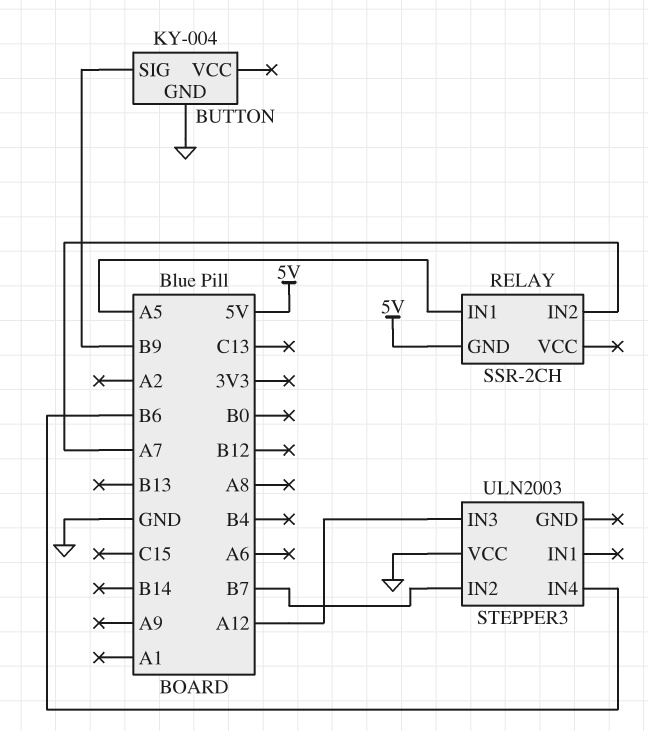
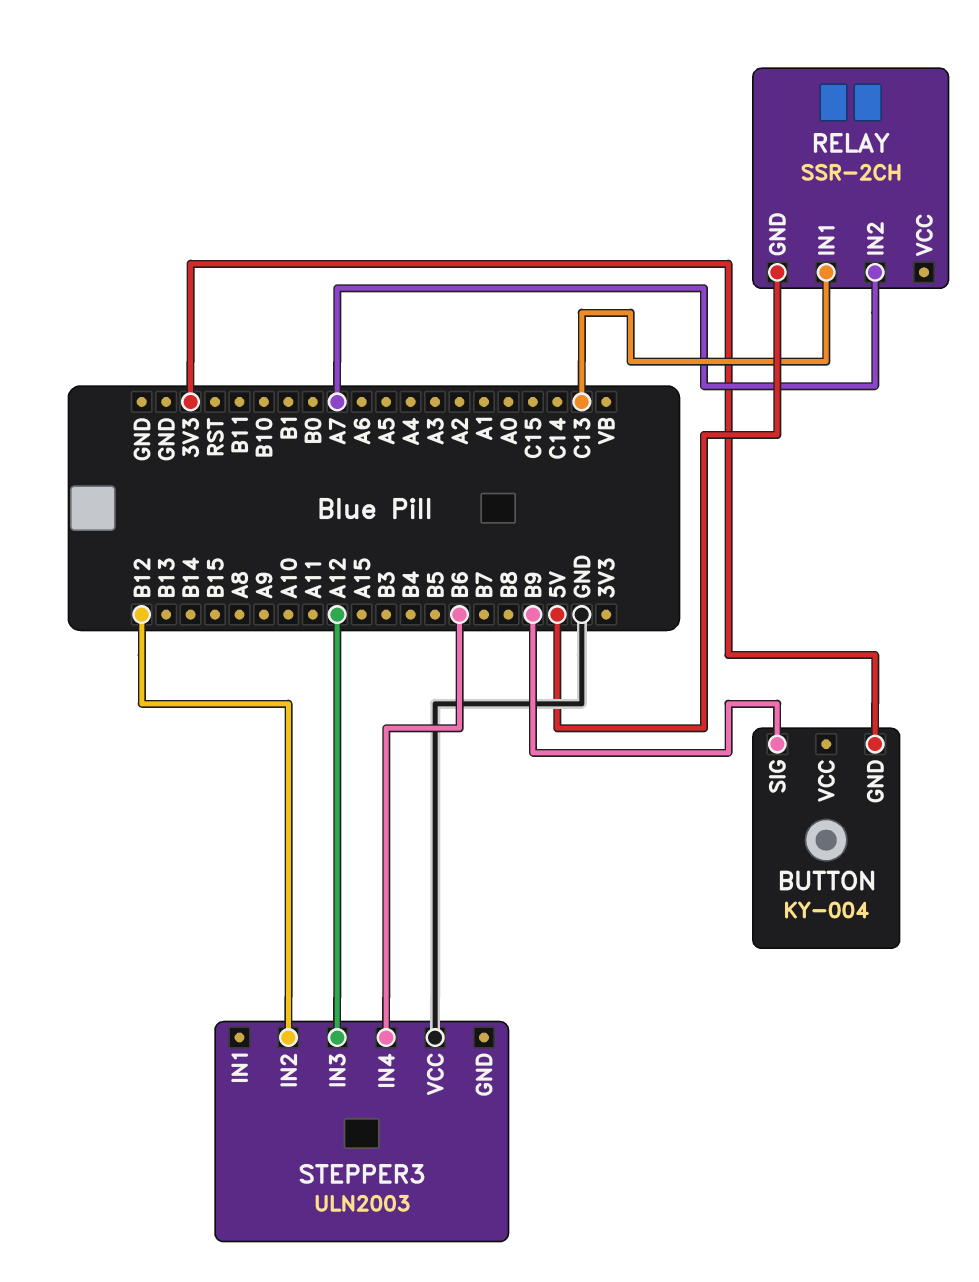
BUTTON pin GND: GND -> 3V3
RELAY pin IN1: A5 -> C13
STEPPER3 pin IN2: B7 -> B12

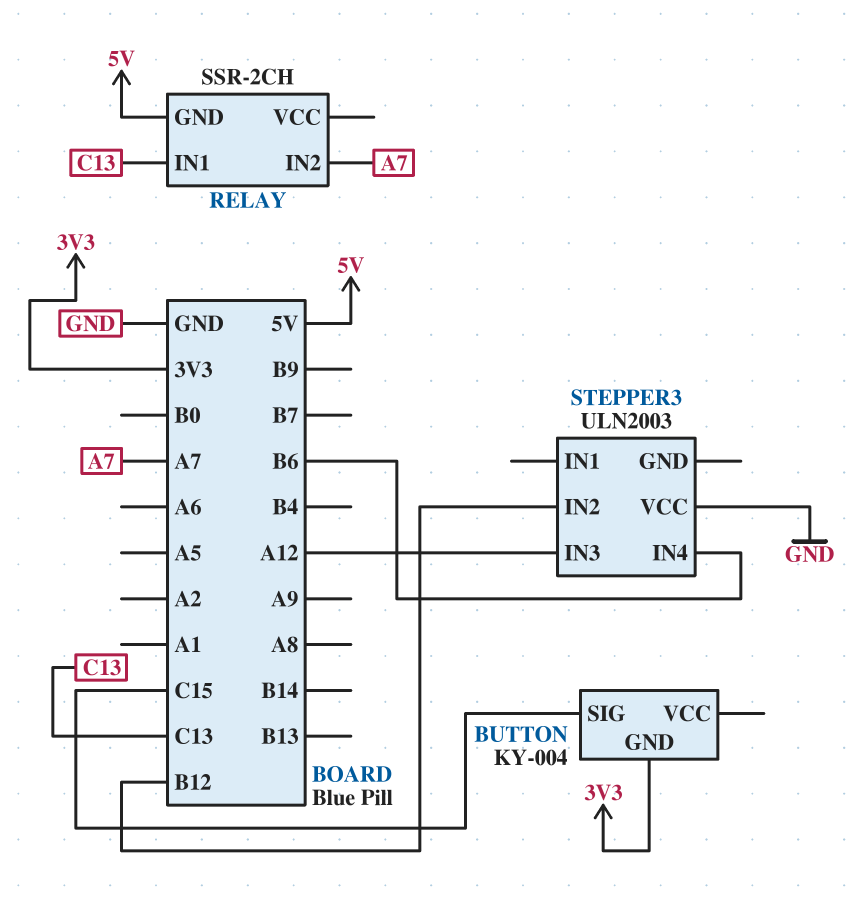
BUTTON pin SIG: B9 -> C15

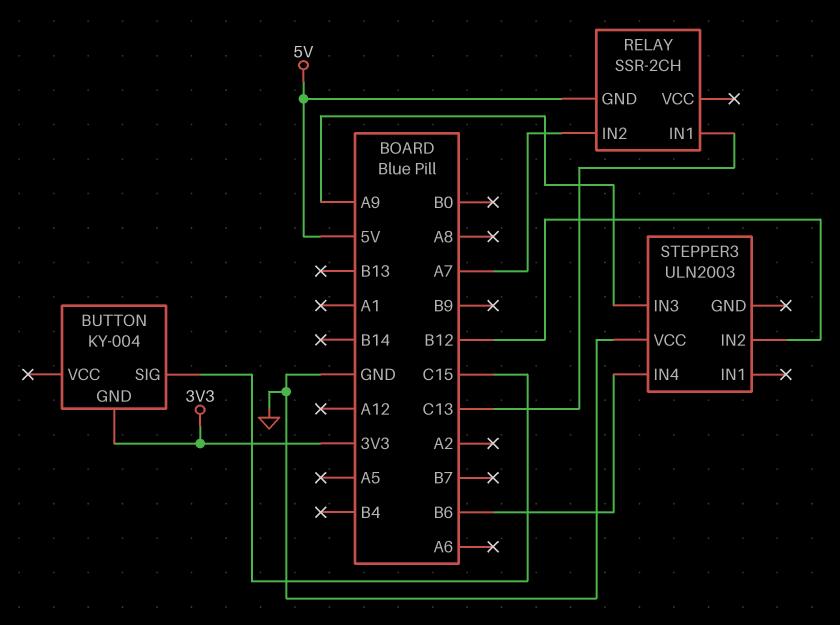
STEPPER3 pin IN3: A12 -> A9

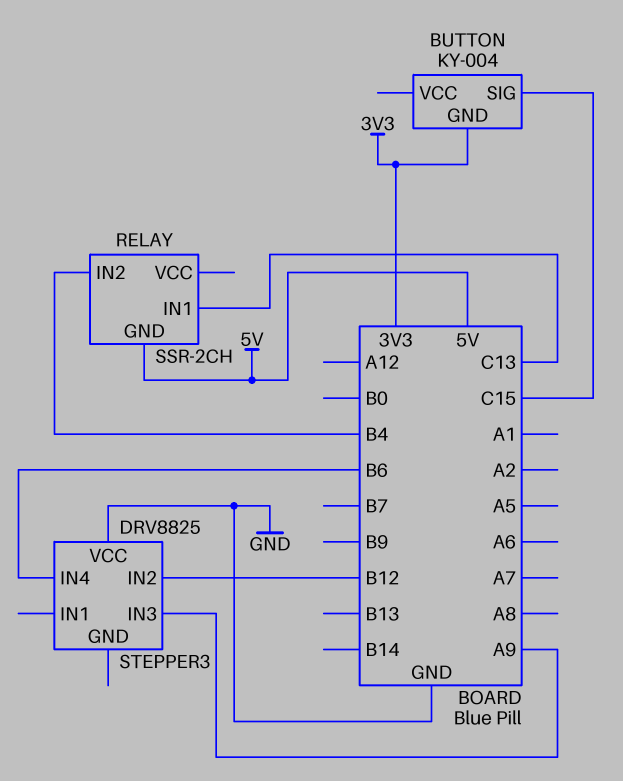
RELAY pin IN2: A7 -> B4
STEPPER3: ULN2003 -> DRV8825

